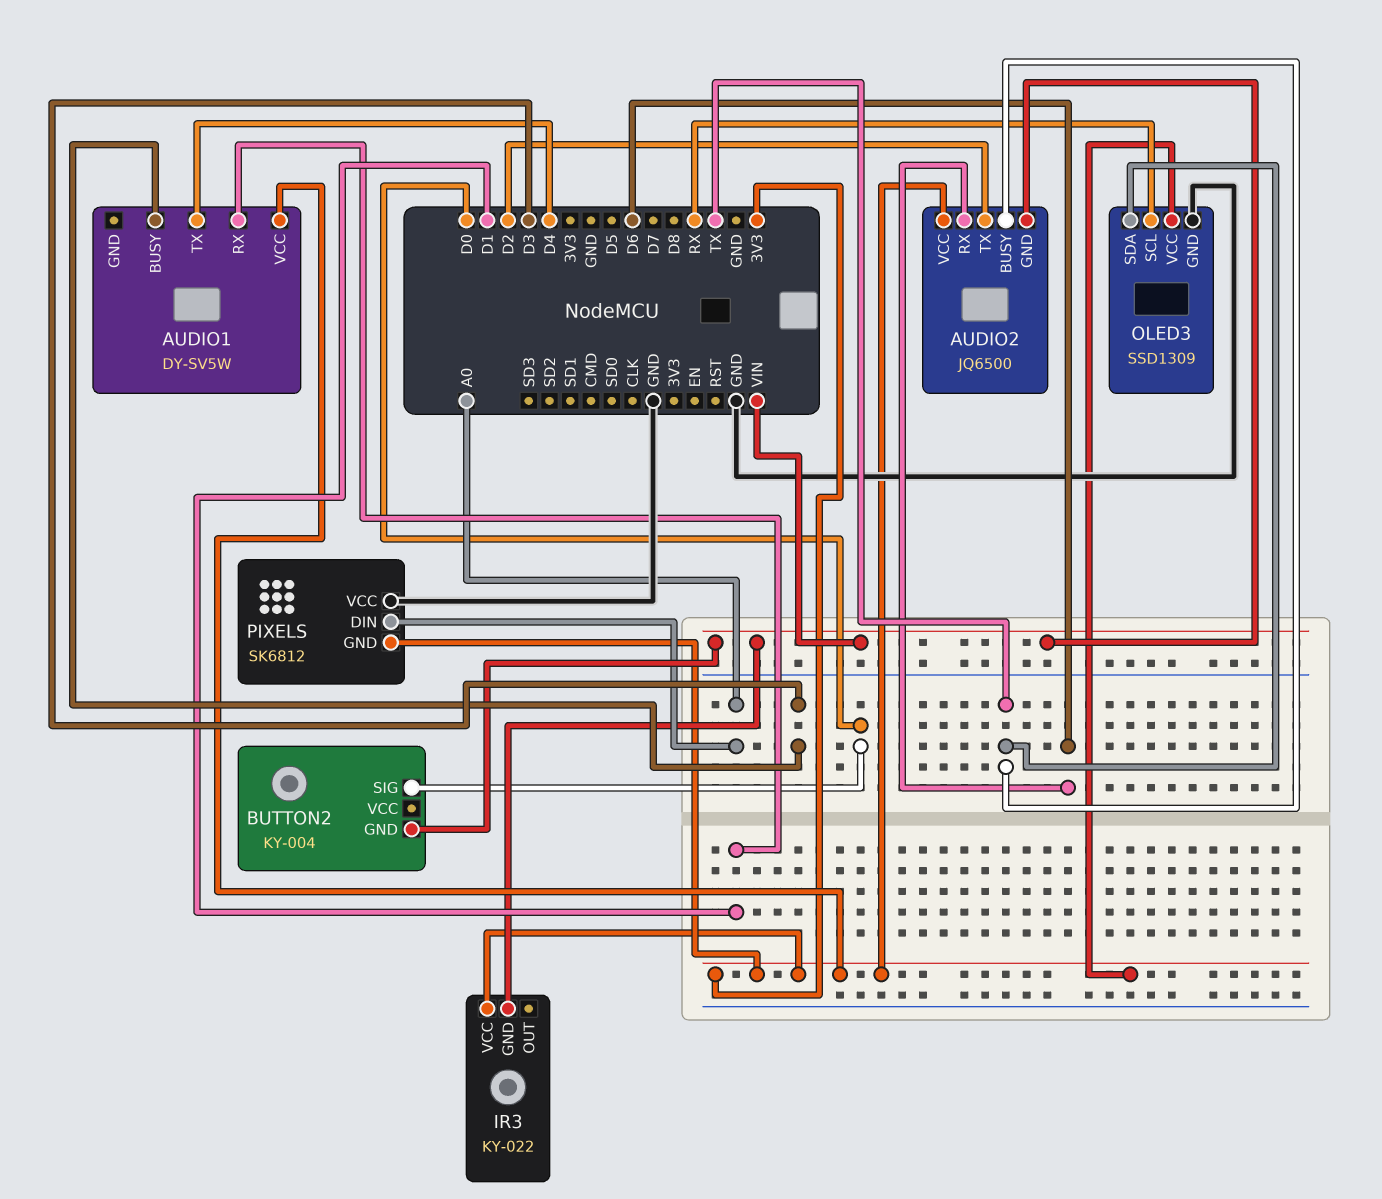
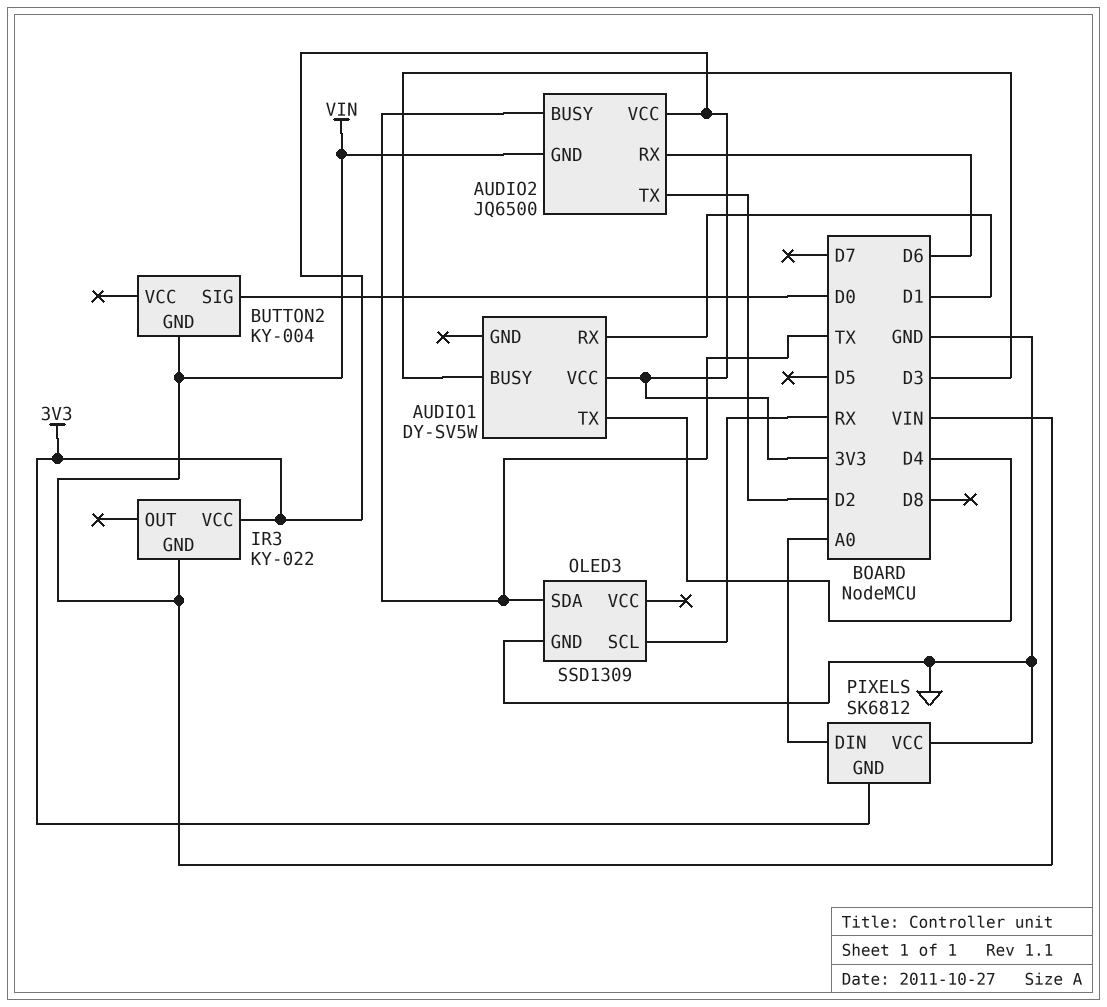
OLED3 pin VCC: 3V3 -> none

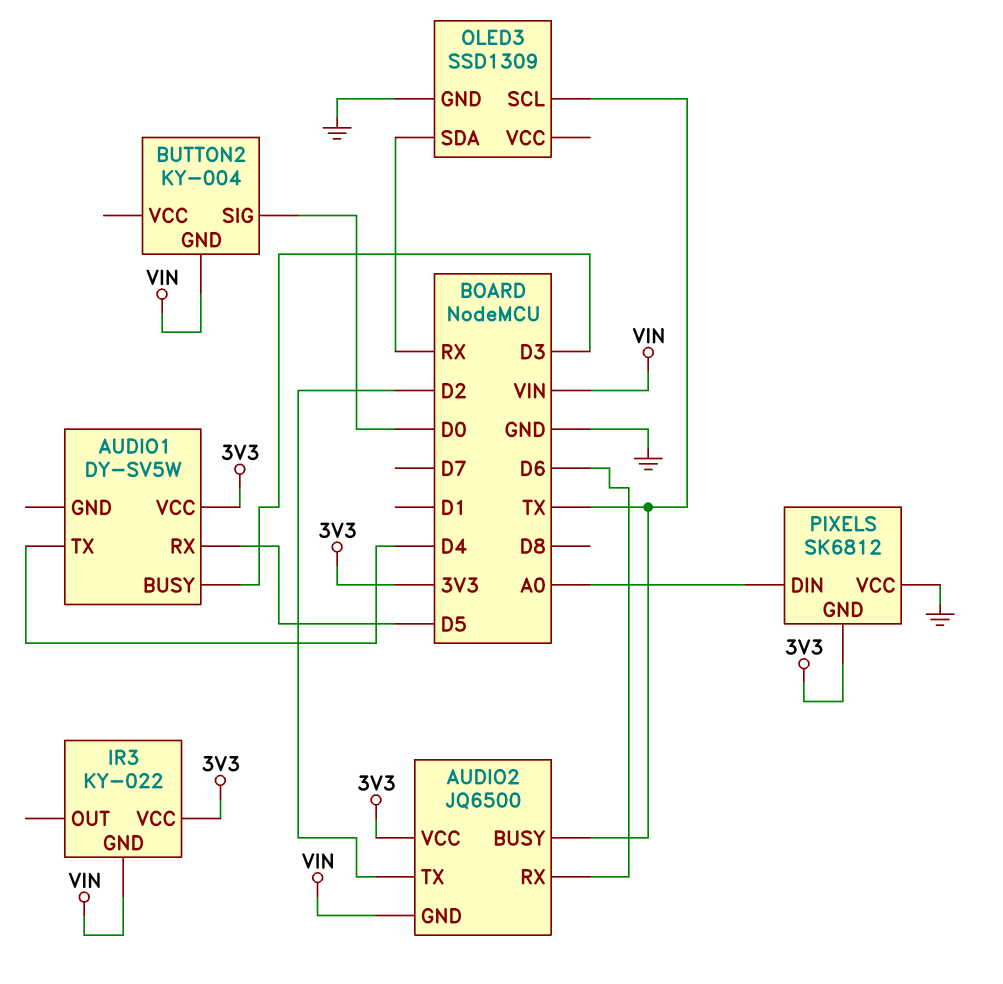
AUDIO1 pin RX: D1 -> D5
OLED3 pin SCL: RX -> TX
OLED3 pin SDA: TX -> RX

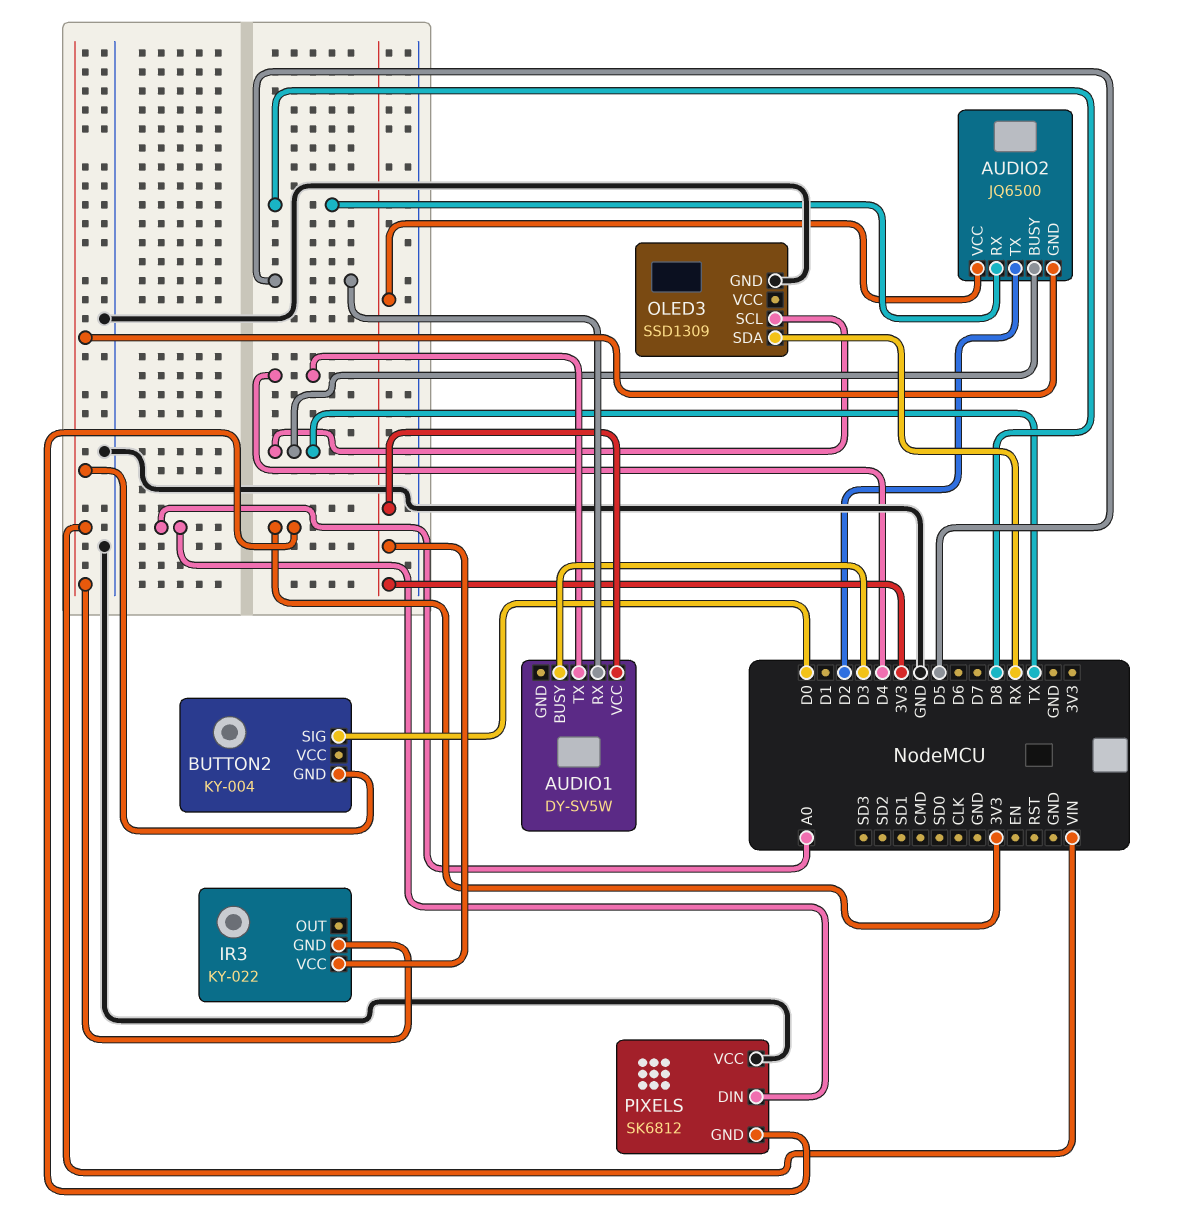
AUDIO2 pin RX: D6 -> D8

